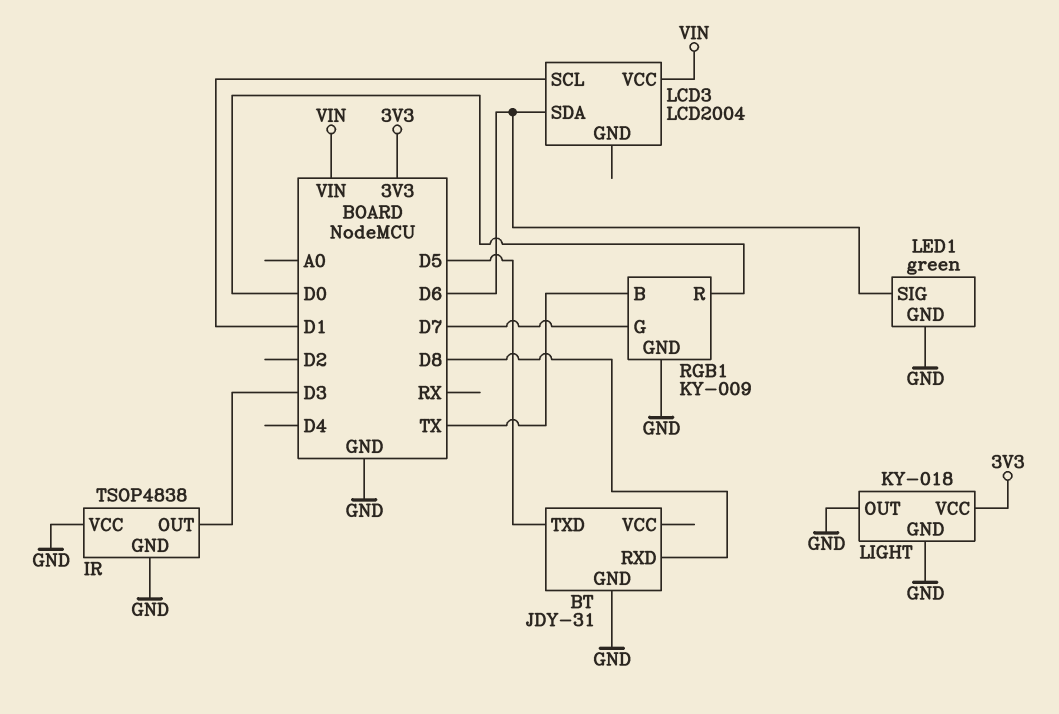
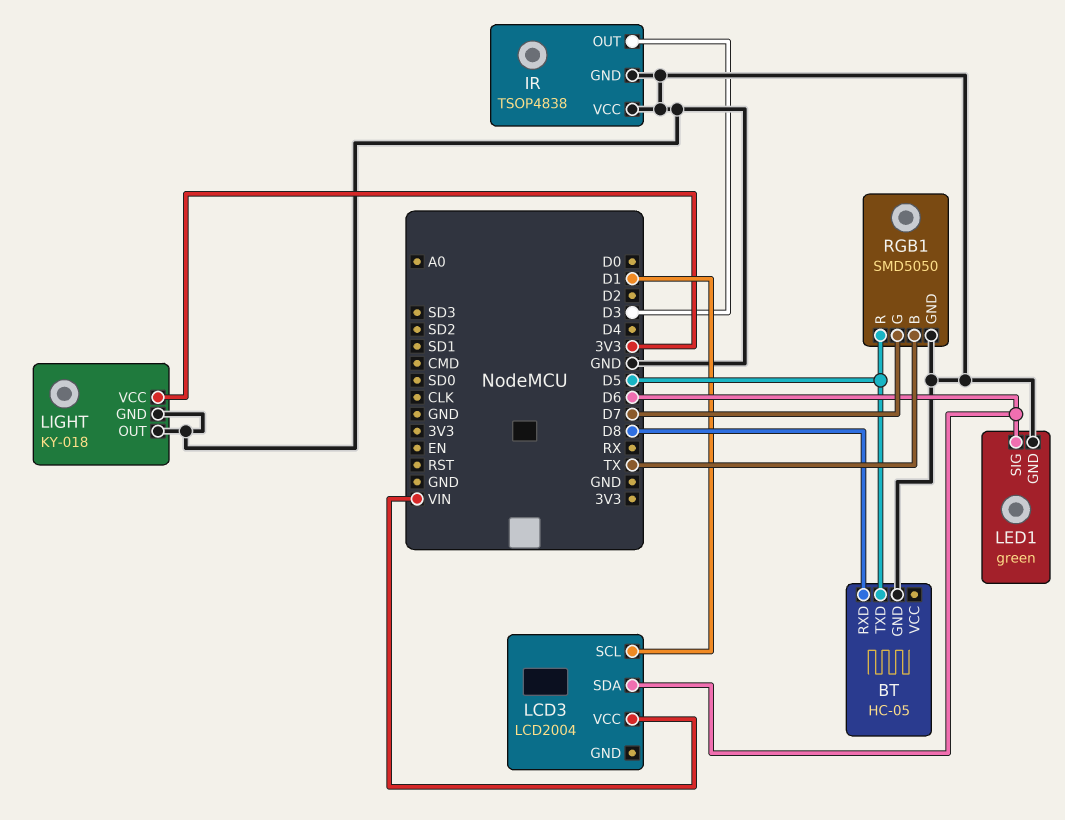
BT: JDY-31 -> HC-05
RGB1: KY-009 -> SMD5050
RGB1 pin R: D0 -> D5

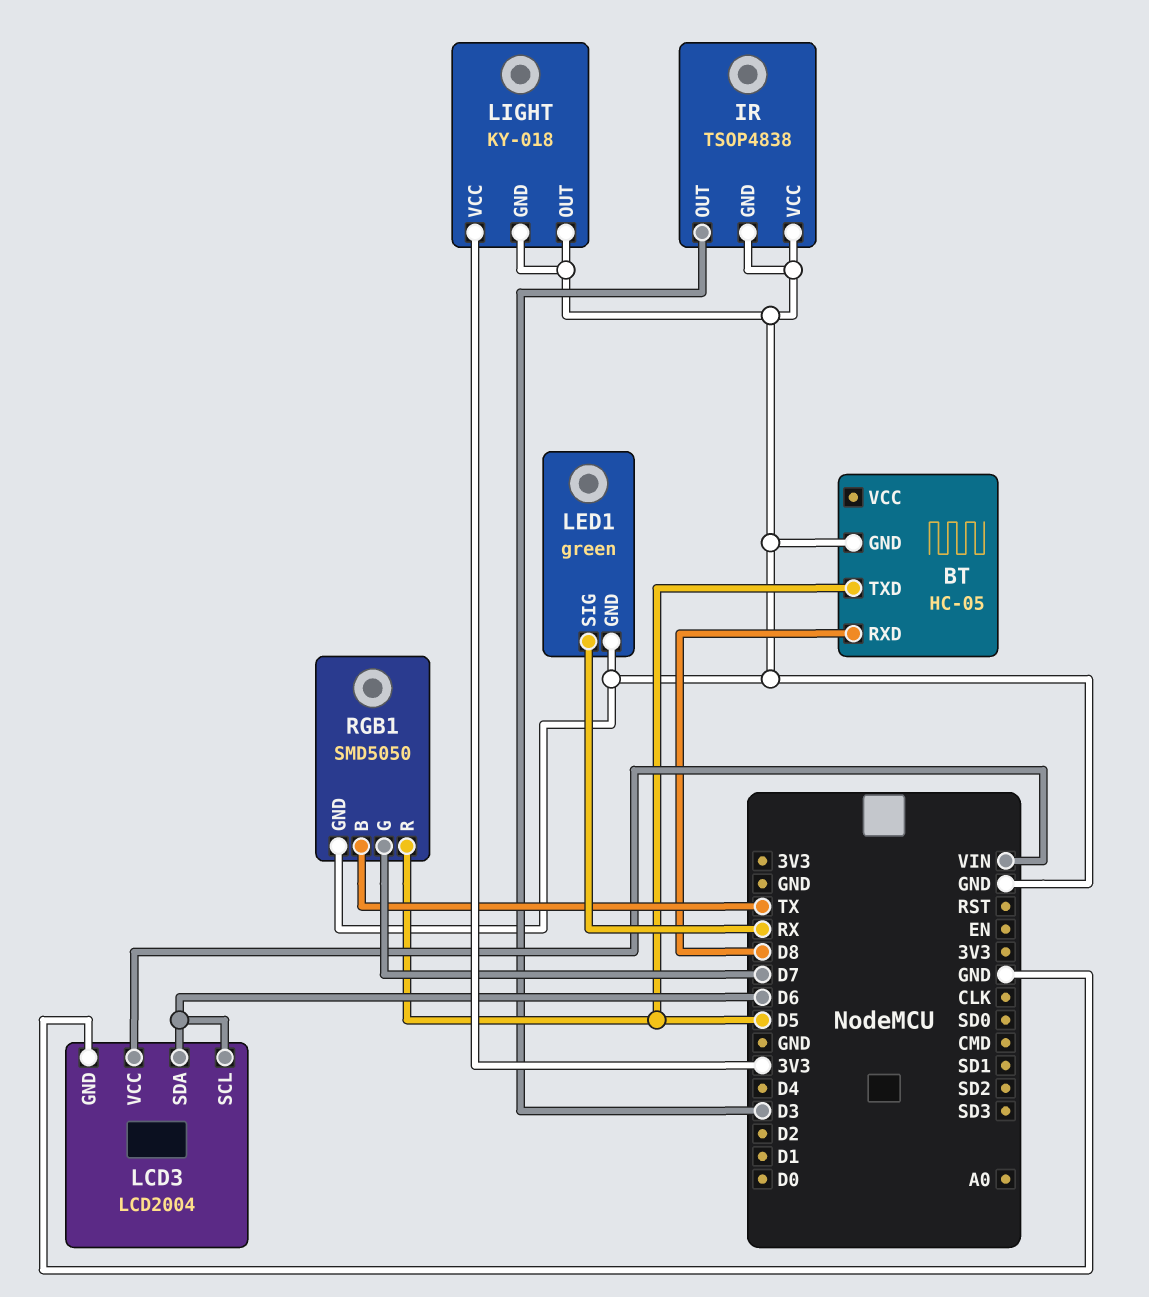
LCD3 pin GND: none -> GND
LCD3 pin SCL: D1 -> D6
LED1 pin SIG: D6 -> RX

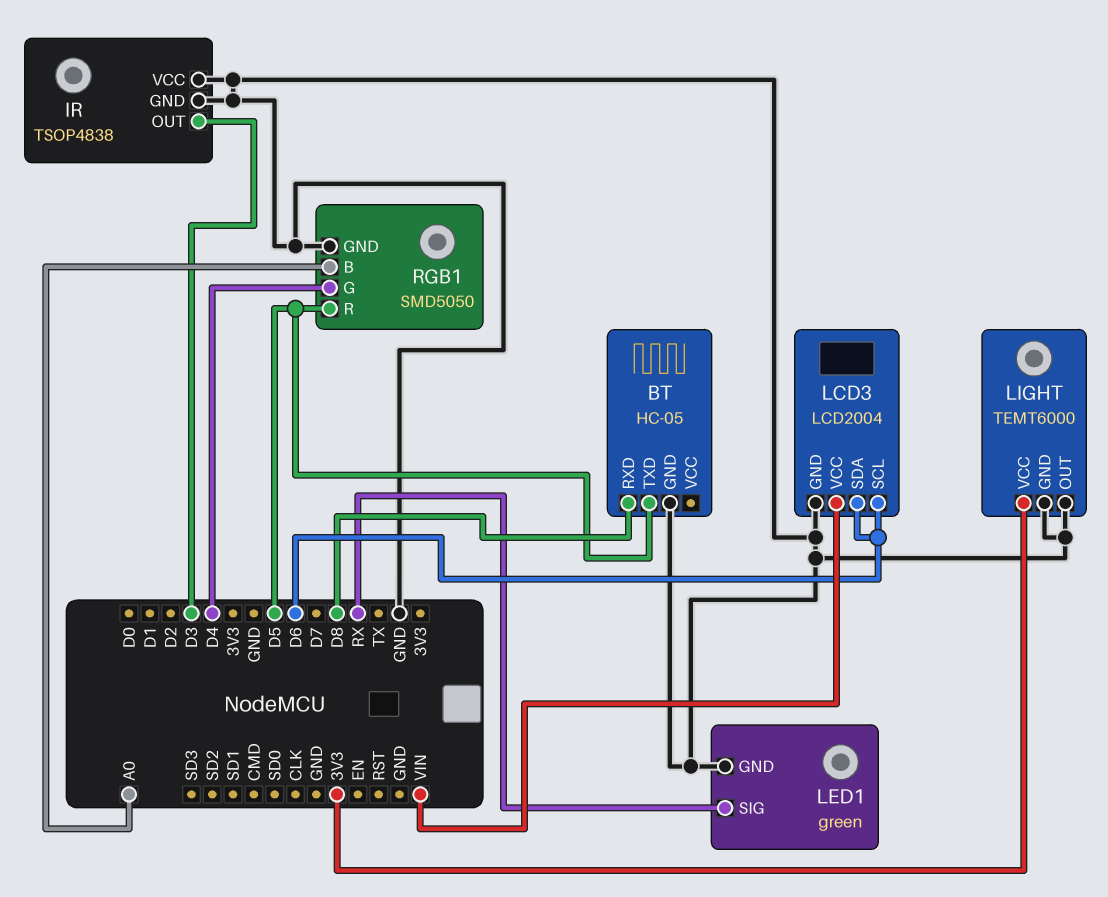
LIGHT: KY-018 -> TEMT6000
RGB1 pin B: TX -> A0
RGB1 pin G: D7 -> D4

